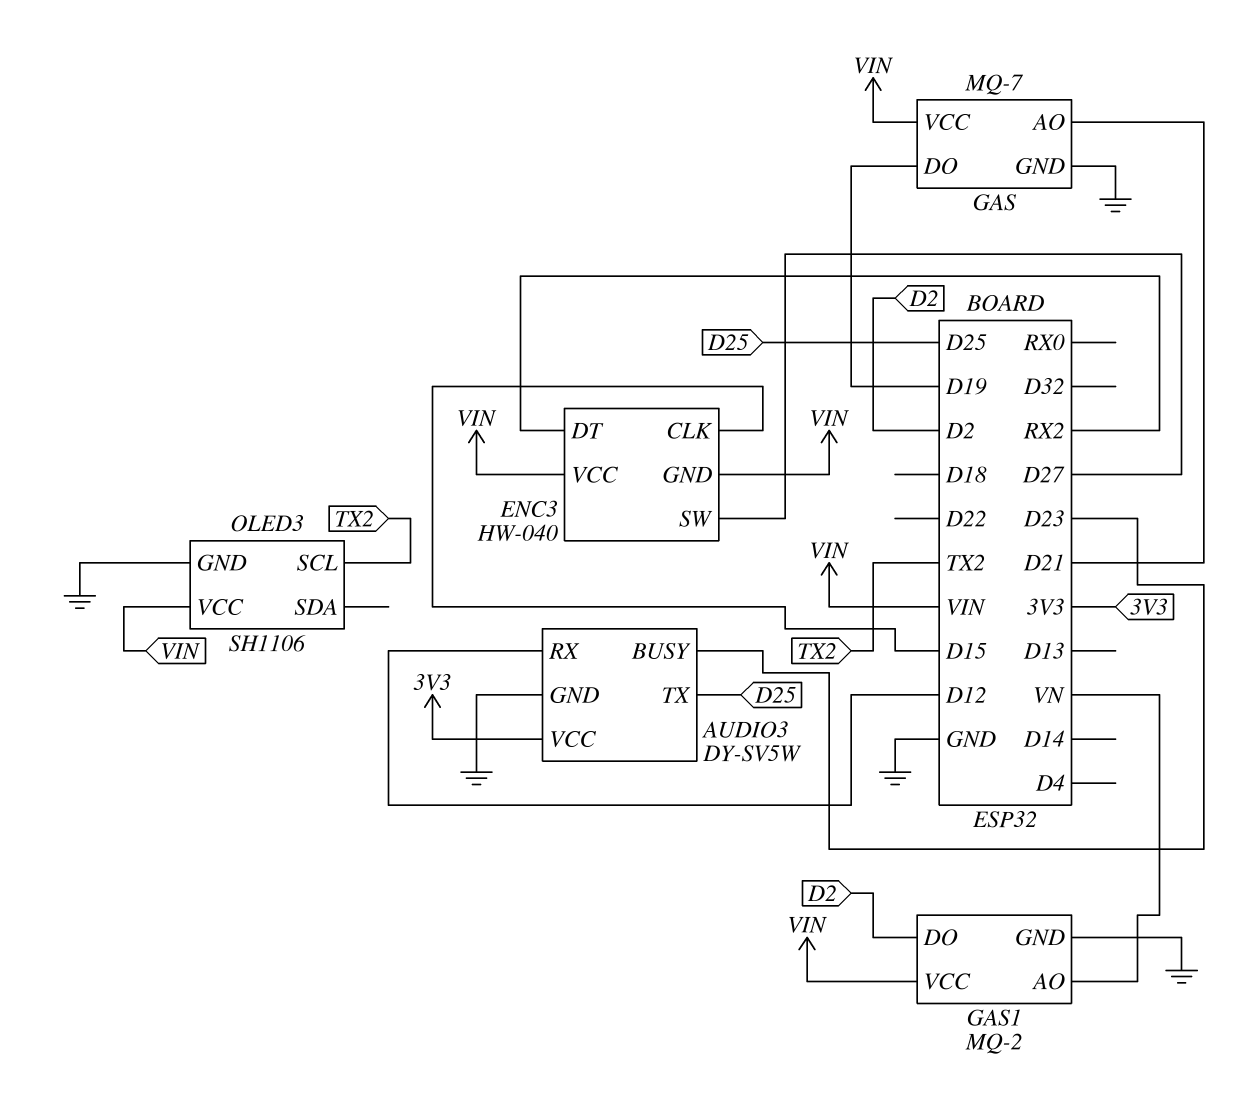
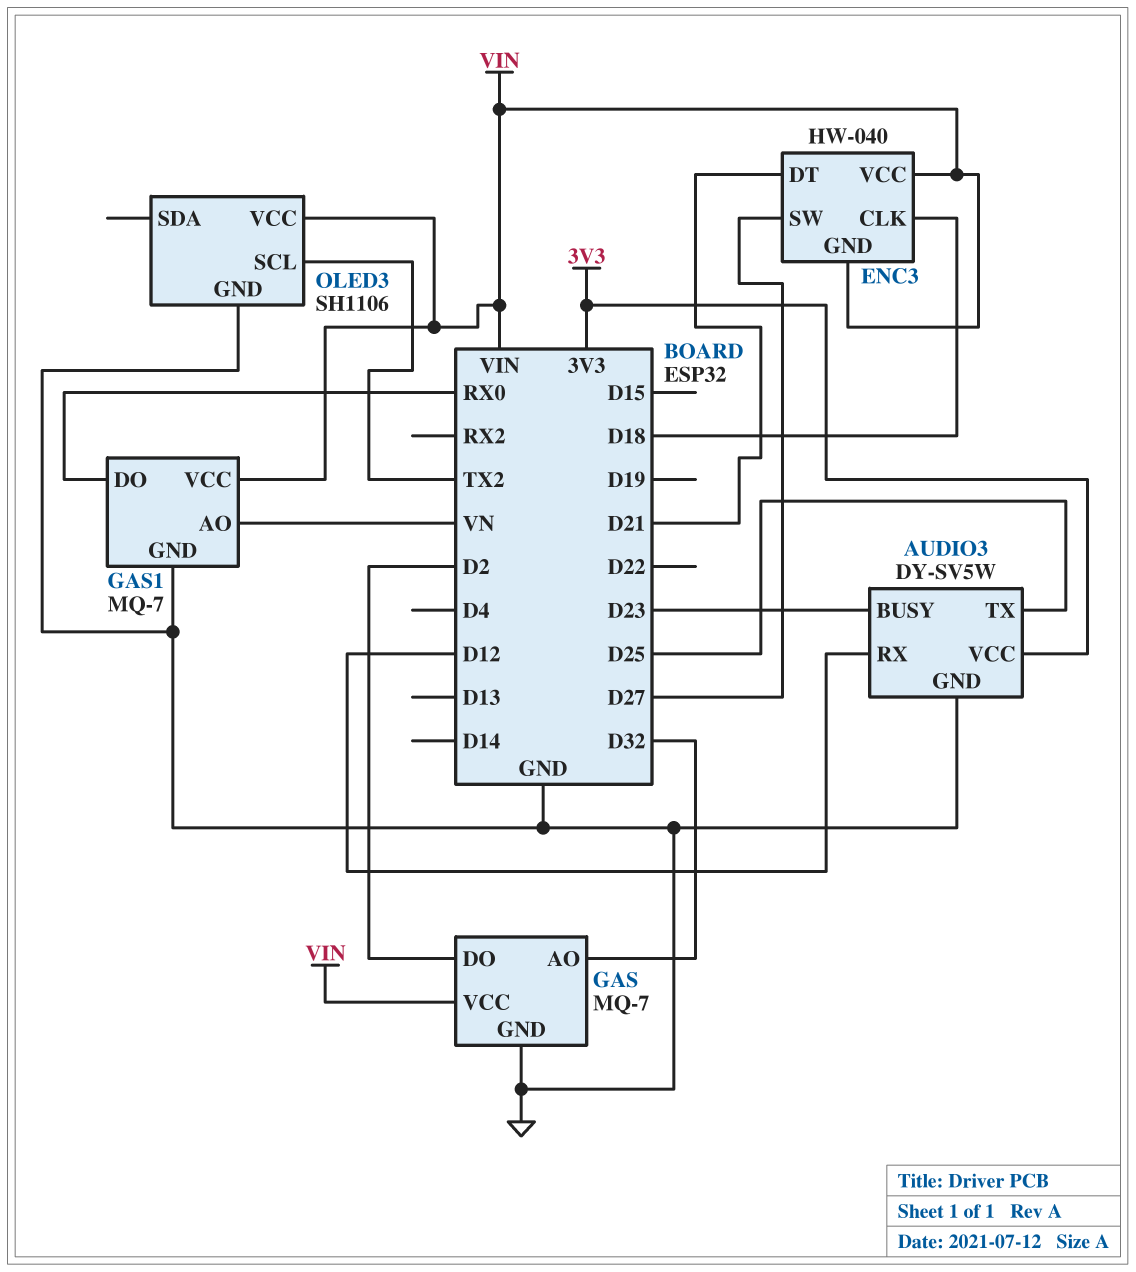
ENC3 pin CLK: D15 -> D18
ENC3 pin DT: RX2 -> D21
GAS pin AO: D21 -> D32
GAS pin DO: D19 -> D2
GAS1: MQ-2 -> MQ-7
GAS1 pin DO: D2 -> RX0

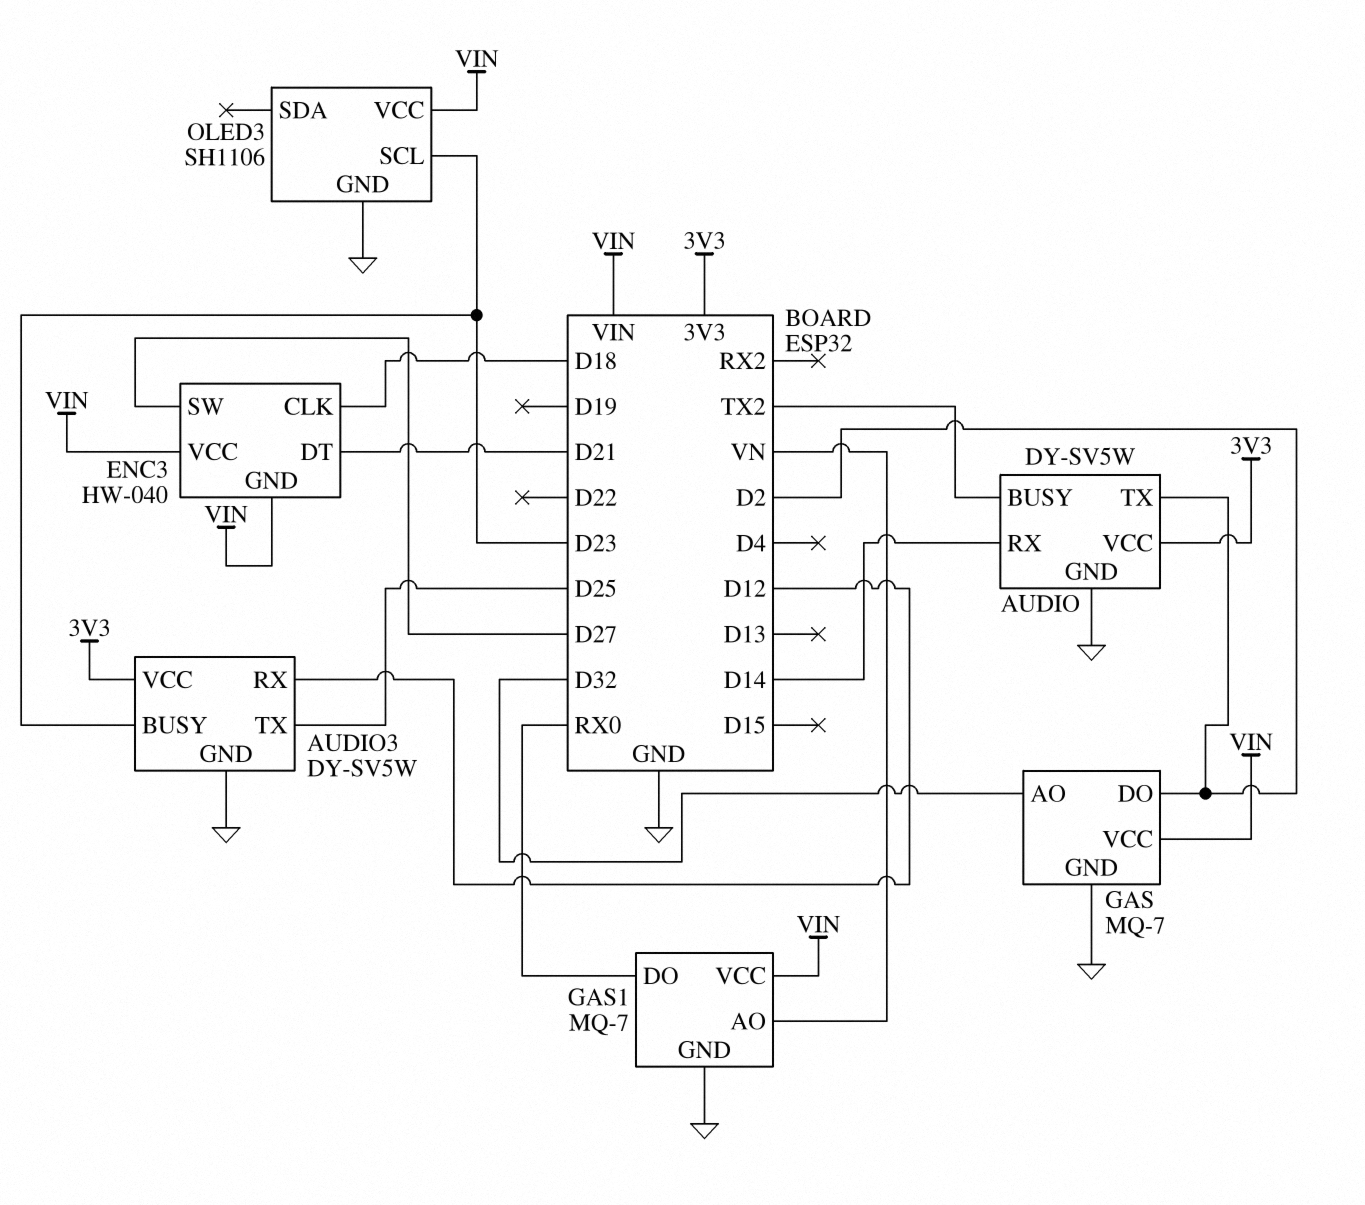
AUDIO: none -> DY-SV5W
AUDIO pin BUSY: none -> TX2
AUDIO pin GND: none -> GND
AUDIO pin RX: none -> D14
AUDIO pin TX: none -> D2
AUDIO pin VCC: none -> 3V3
OLED3 pin SCL: TX2 -> D23

